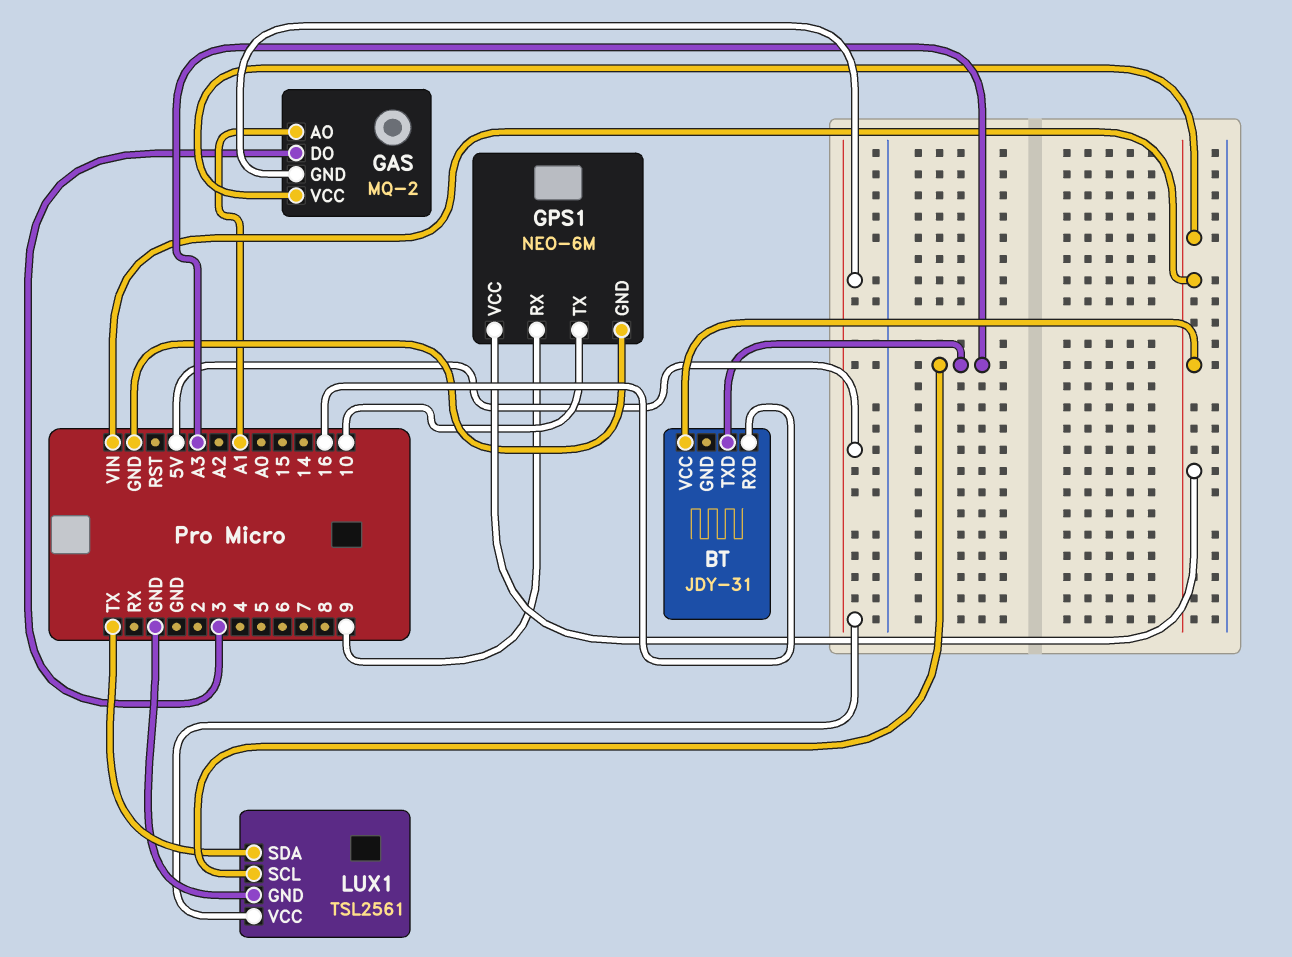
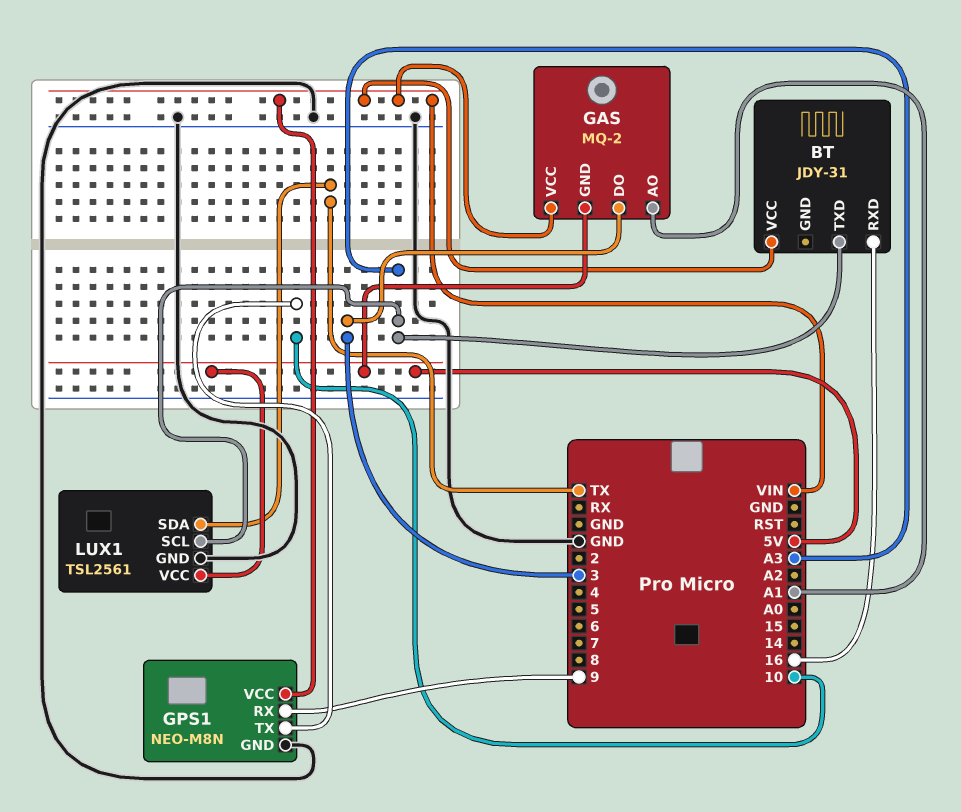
GPS1: NEO-6M -> NEO-M8N

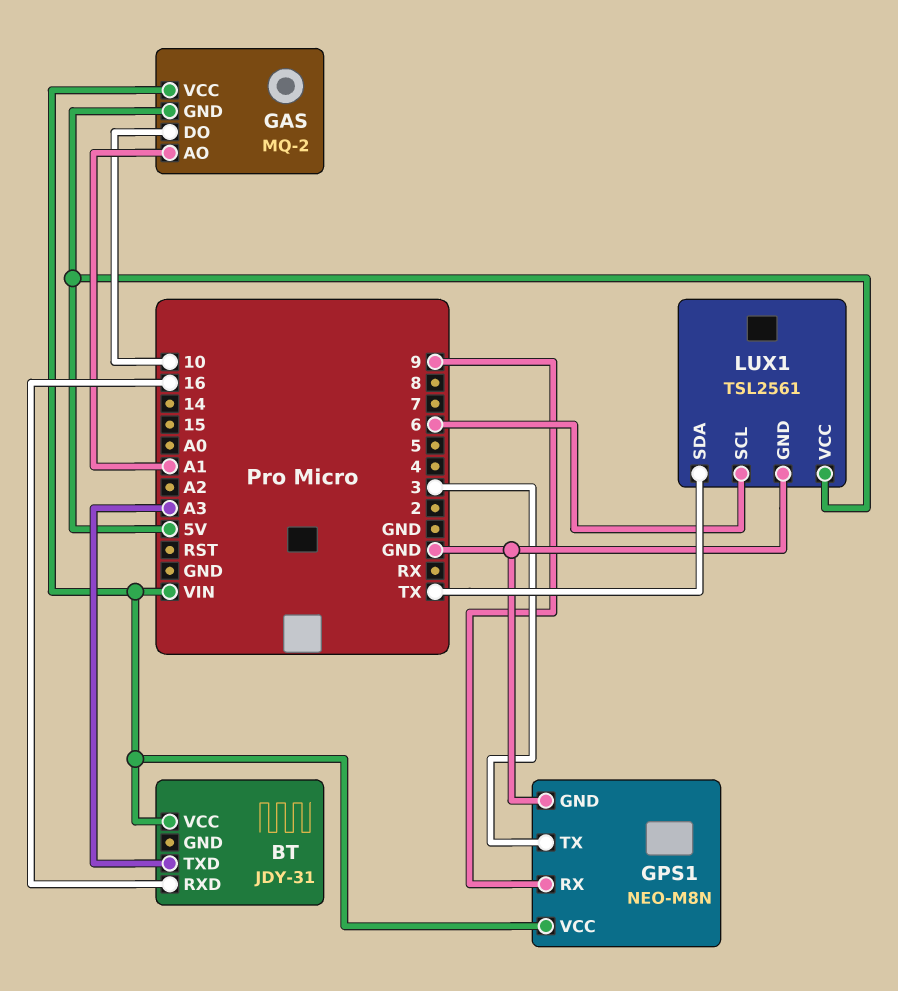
GAS pin DO: 3 -> 10
GPS1 pin TX: 10 -> 3
LUX1 pin SCL: A3 -> 6

